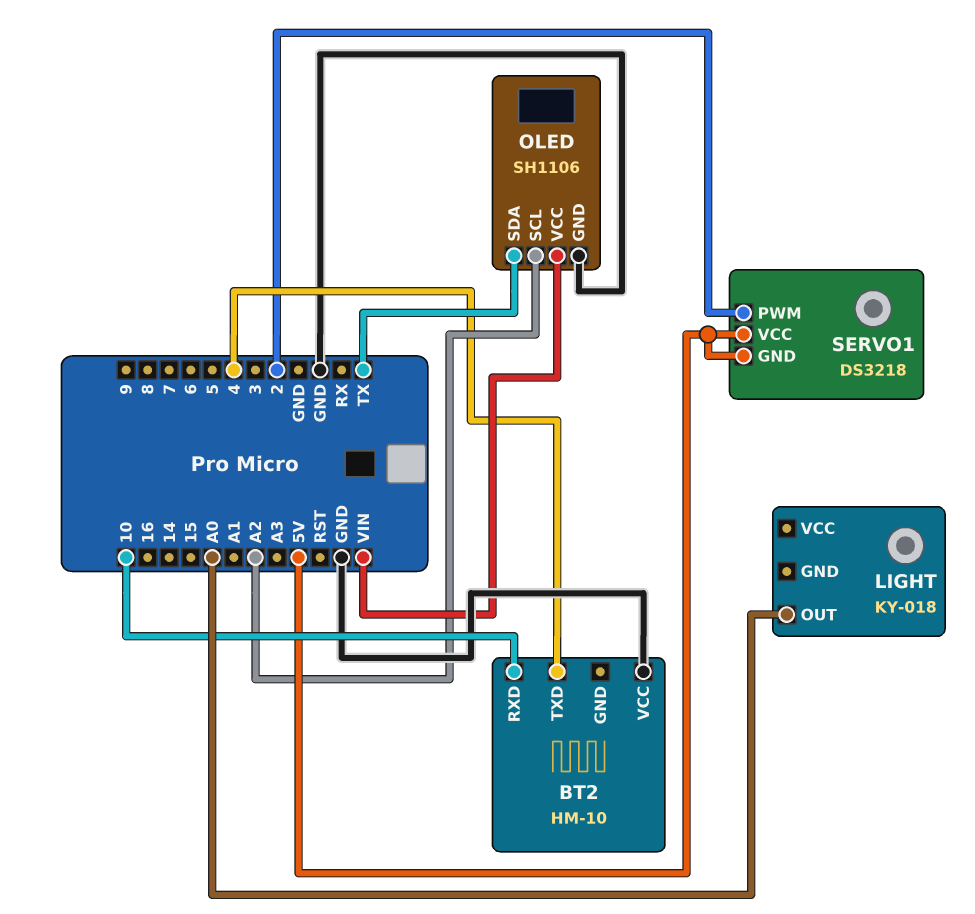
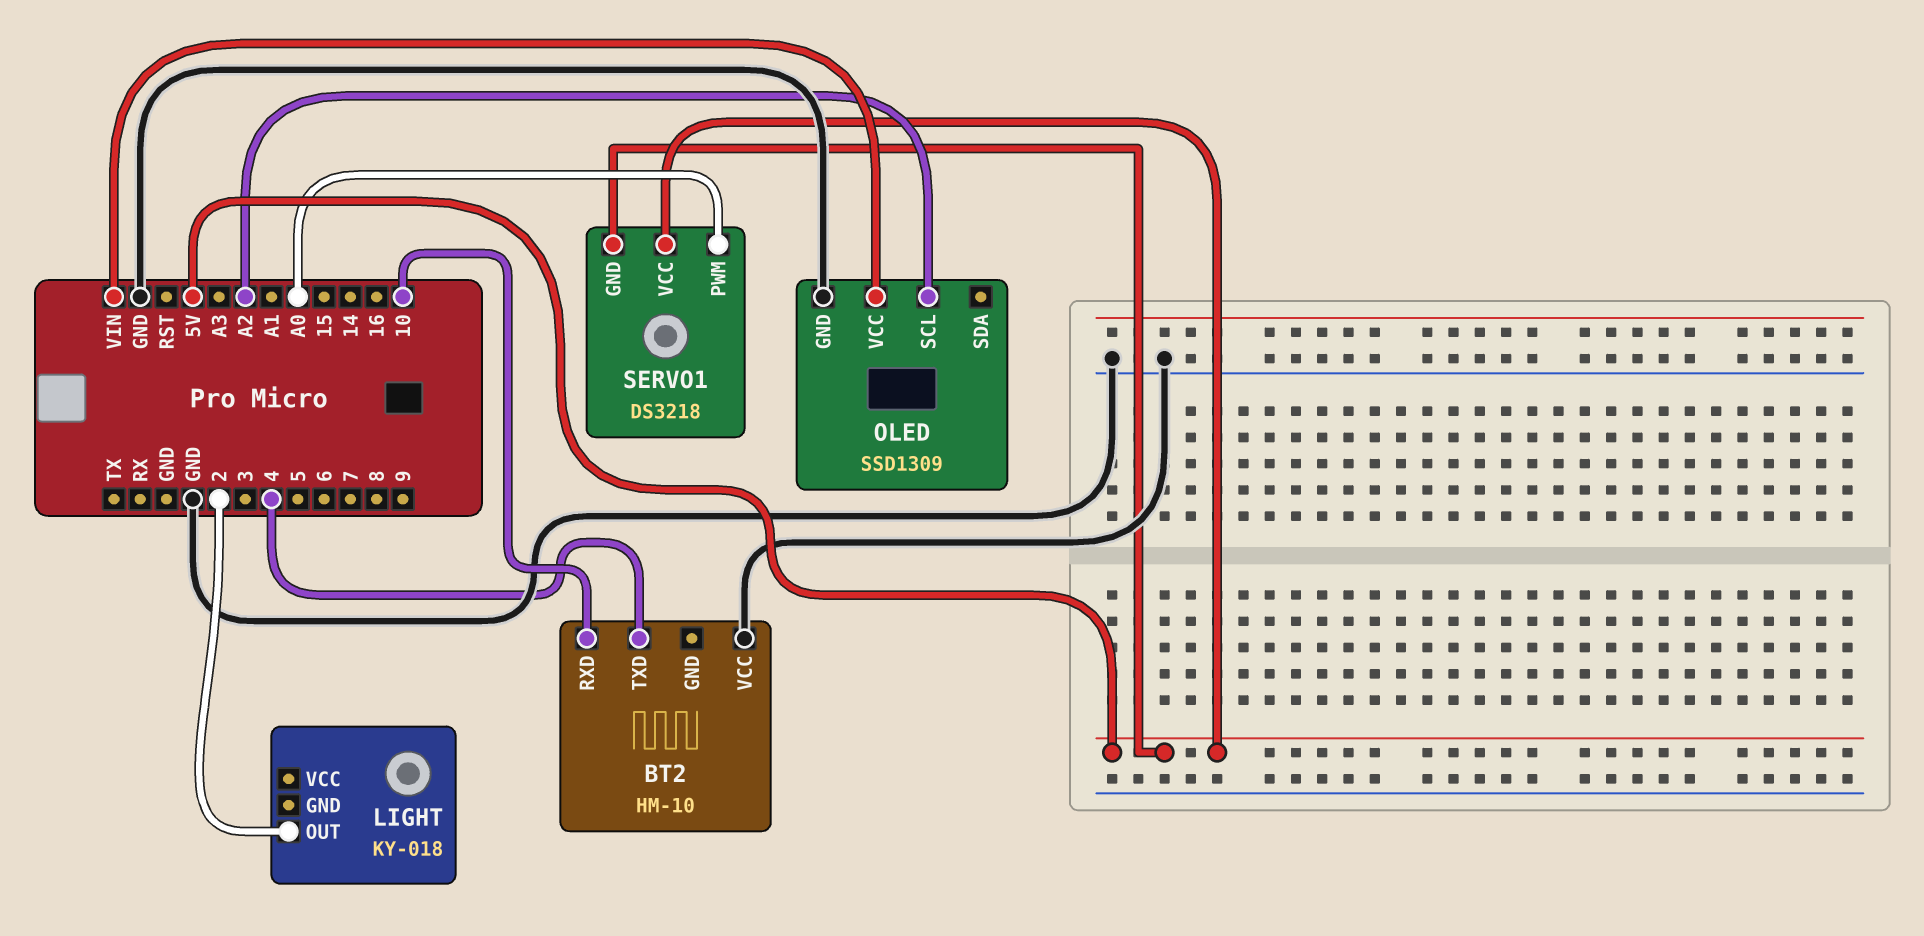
LIGHT pin OUT: A0 -> 2
OLED: SH1106 -> SSD1309
OLED pin SDA: TX -> none
SERVO1 pin PWM: 2 -> A0

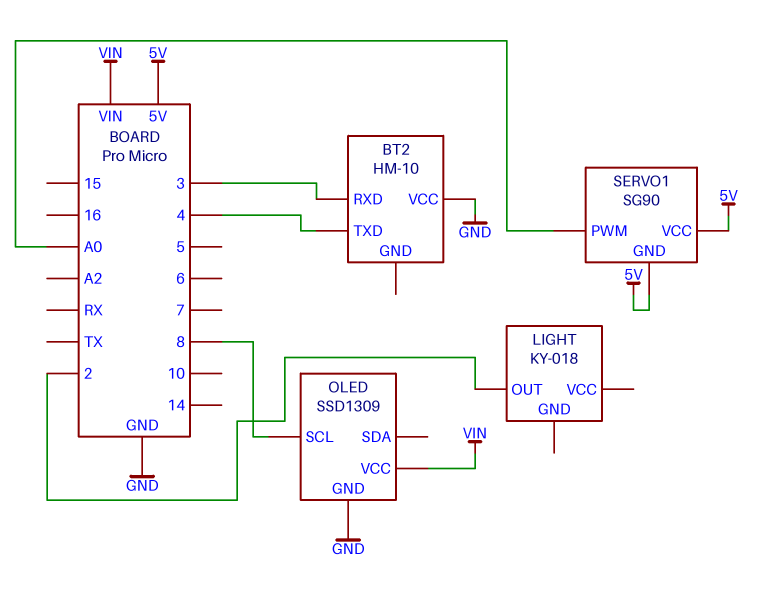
BT2 pin RXD: 10 -> 3
OLED pin SCL: A2 -> 8
SERVO1: DS3218 -> SG90

